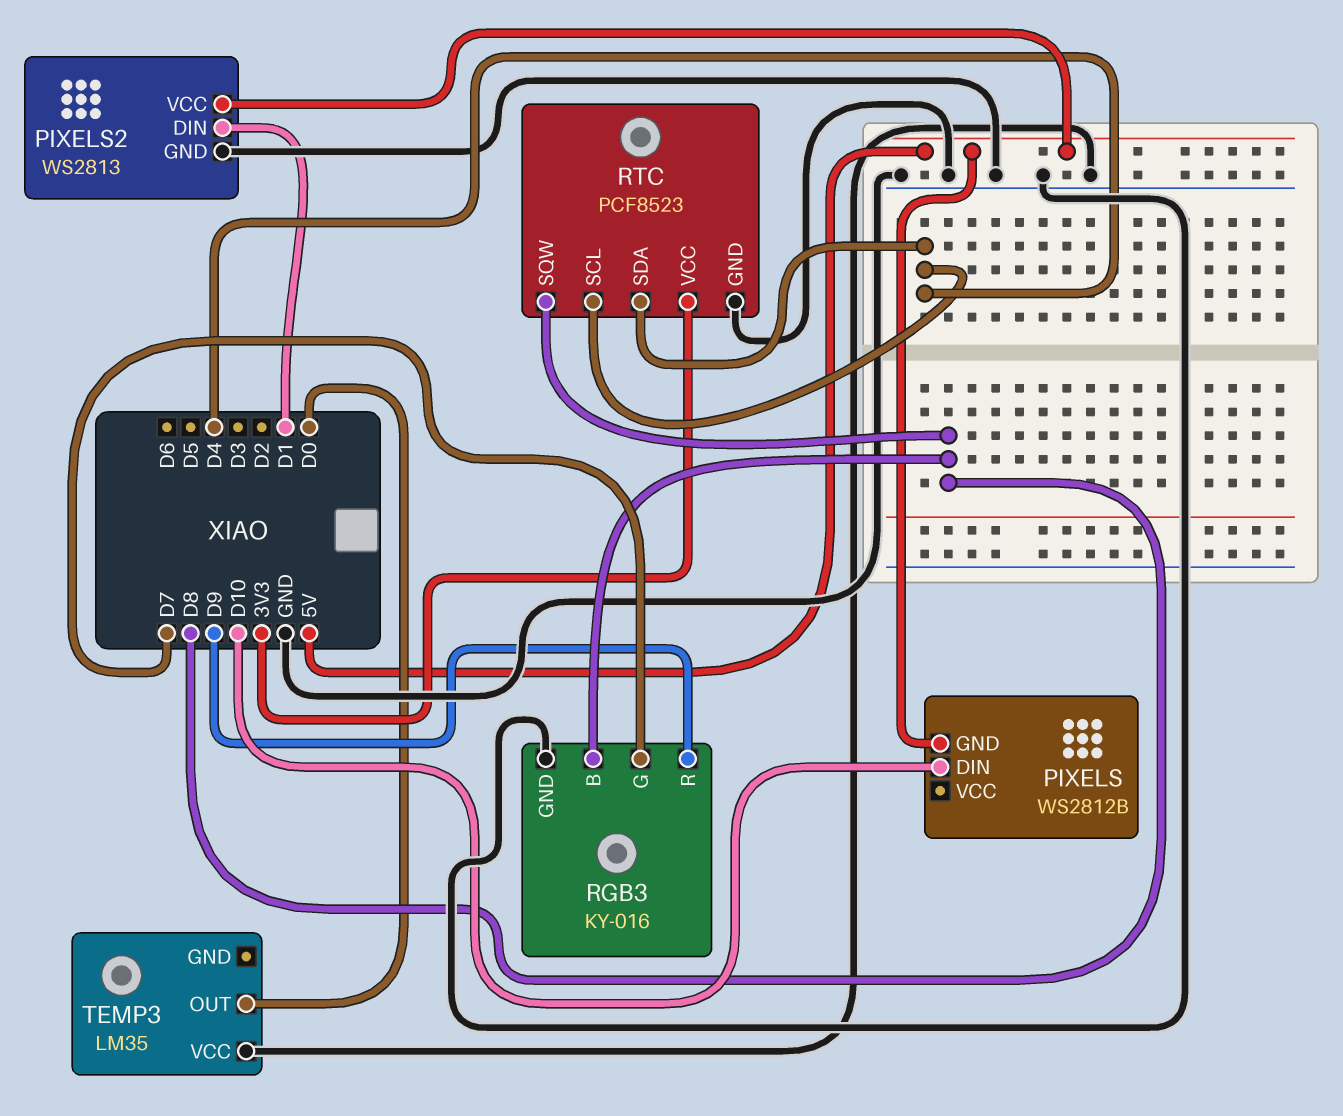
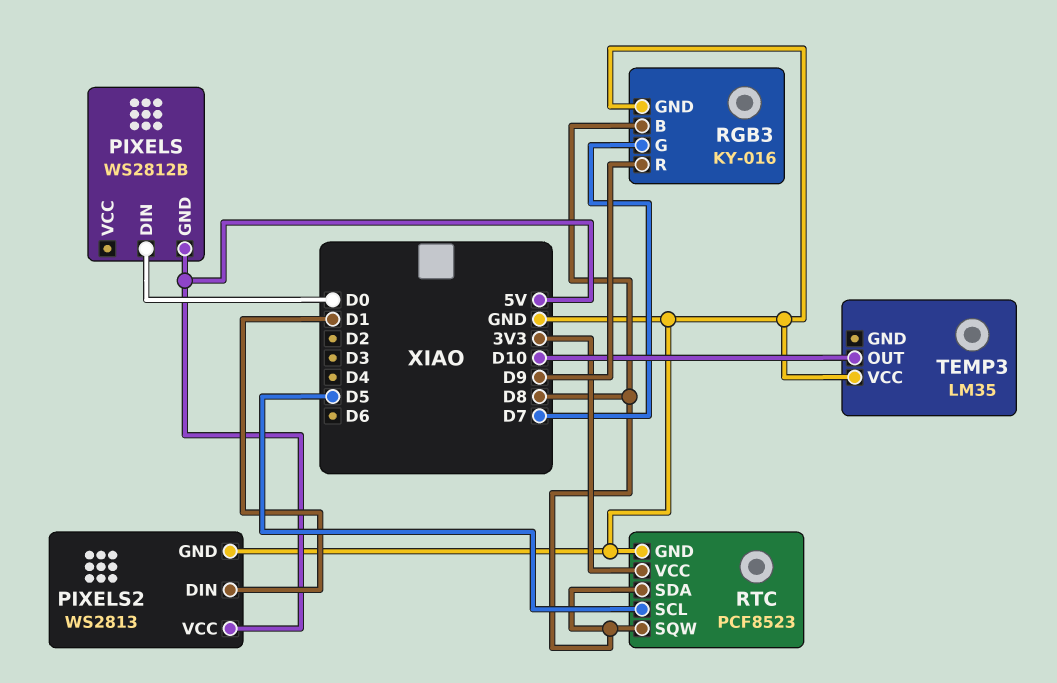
PIXELS pin DIN: D10 -> D0
RTC pin SCL: D4 -> D5
RTC pin SDA: D4 -> D8
TEMP3 pin OUT: D0 -> D10

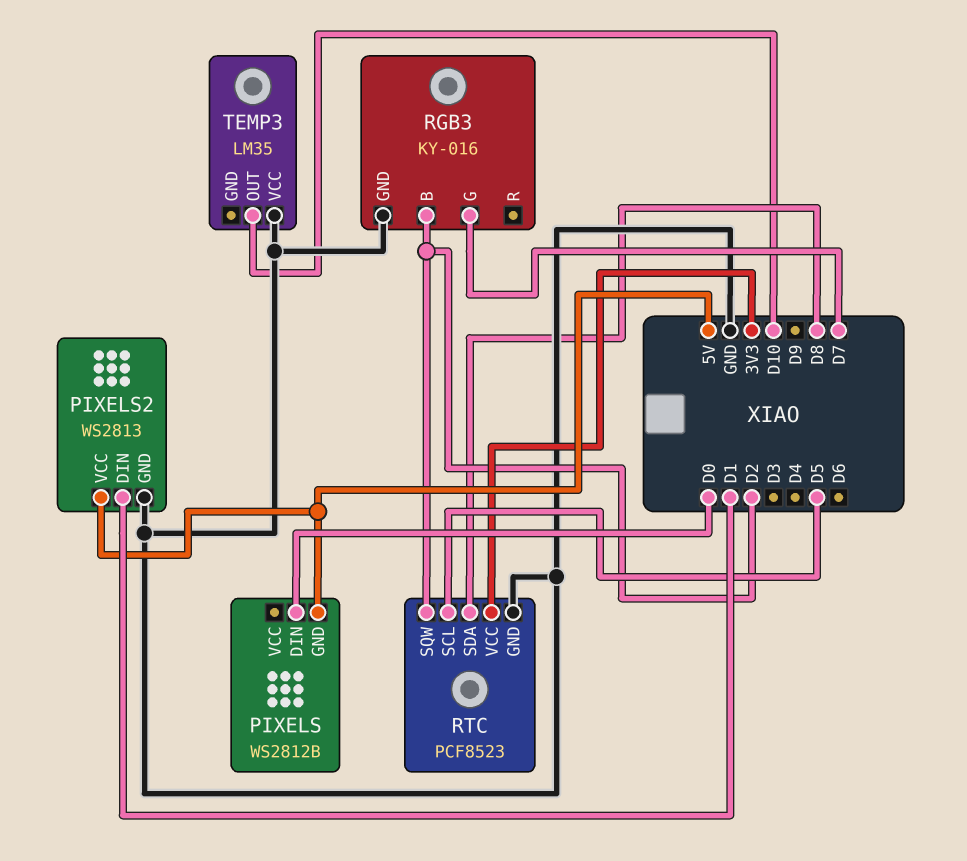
RGB3 pin B: D8 -> D2
RGB3 pin R: D9 -> none
RTC pin SQW: D8 -> D2

